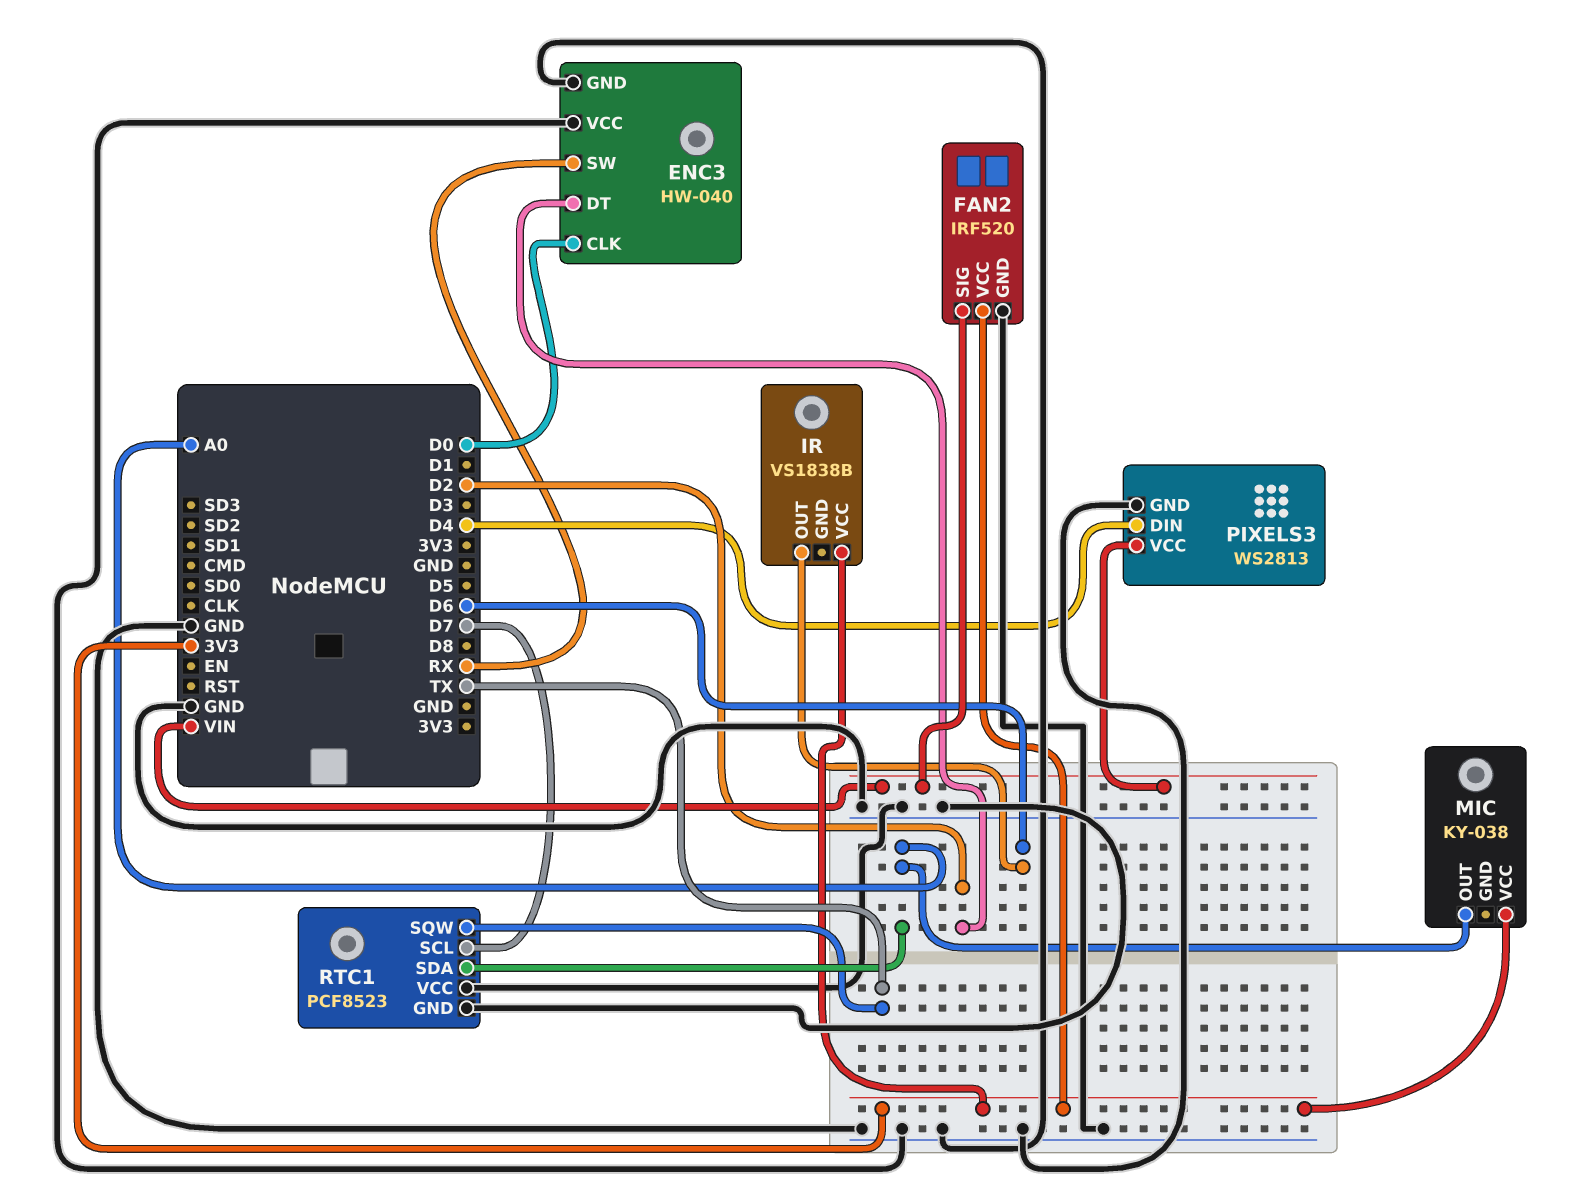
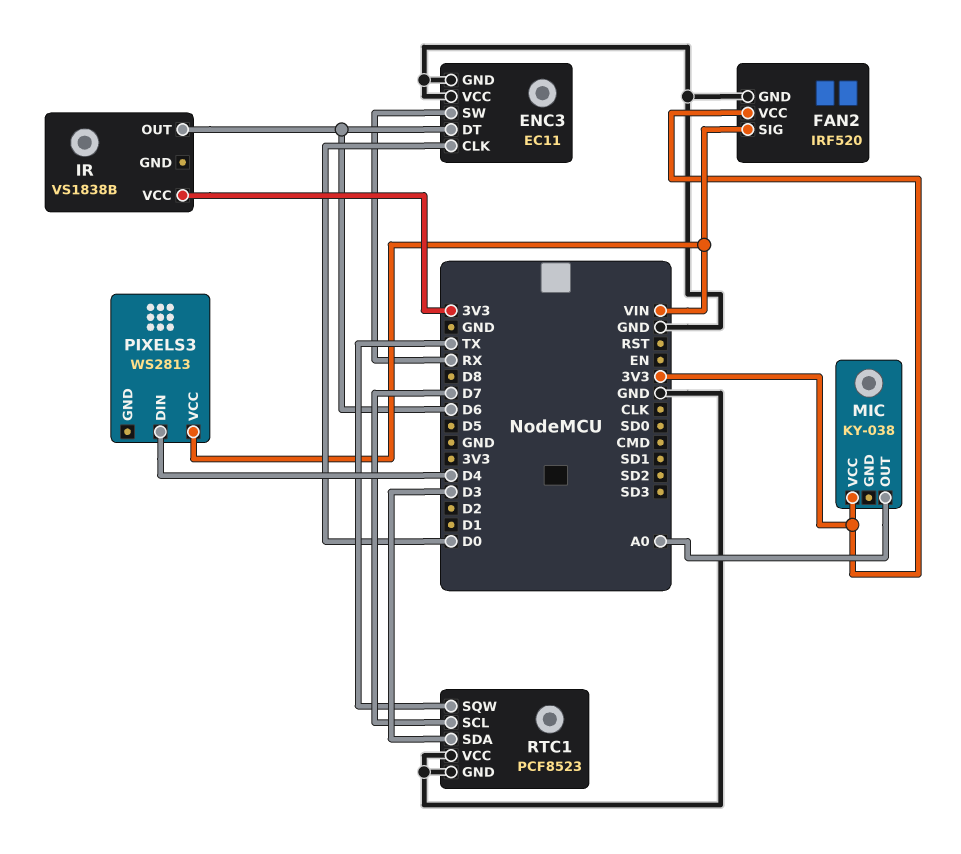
ENC3: HW-040 -> EC11
ENC3 pin DT: D2 -> D6
PIXELS3 pin GND: GND -> none
RTC1 pin SDA: A0 -> D3

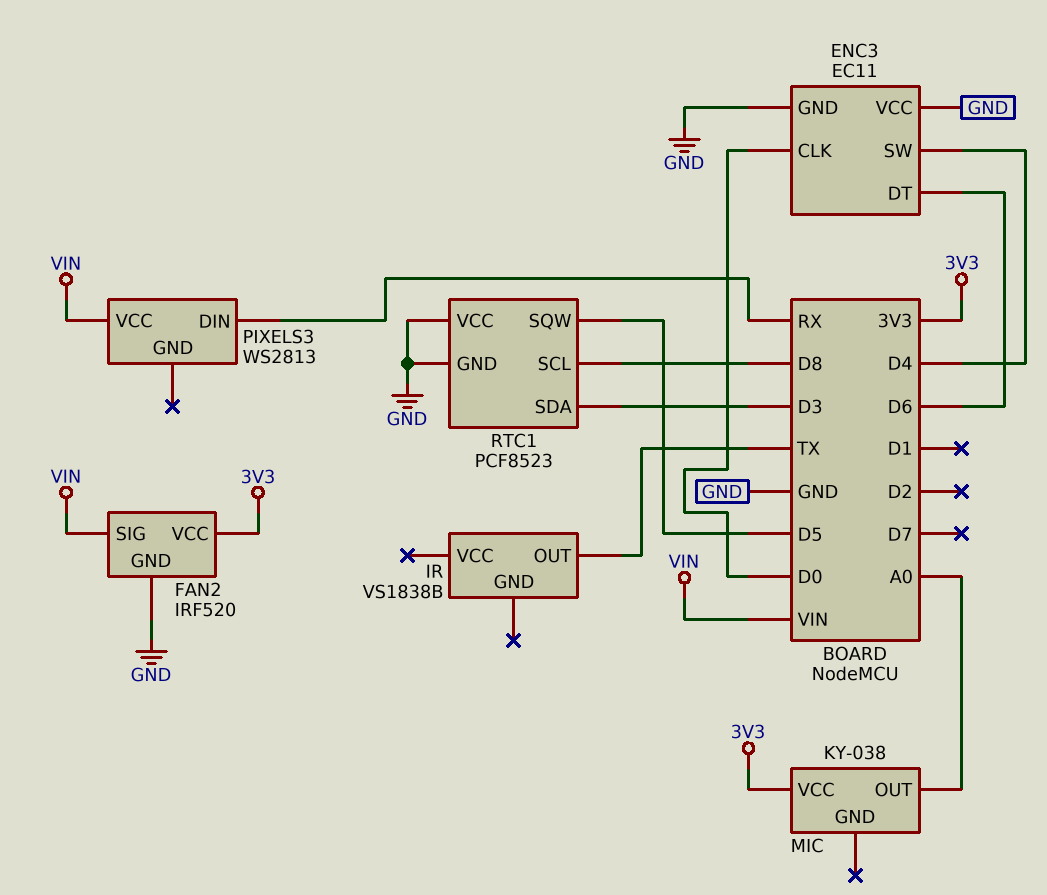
ENC3 pin SW: RX -> D4
IR pin OUT: D6 -> TX
IR pin VCC: 3V3 -> none
PIXELS3 pin DIN: D4 -> RX
RTC1 pin SCL: D7 -> D8
RTC1 pin SQW: TX -> D5

